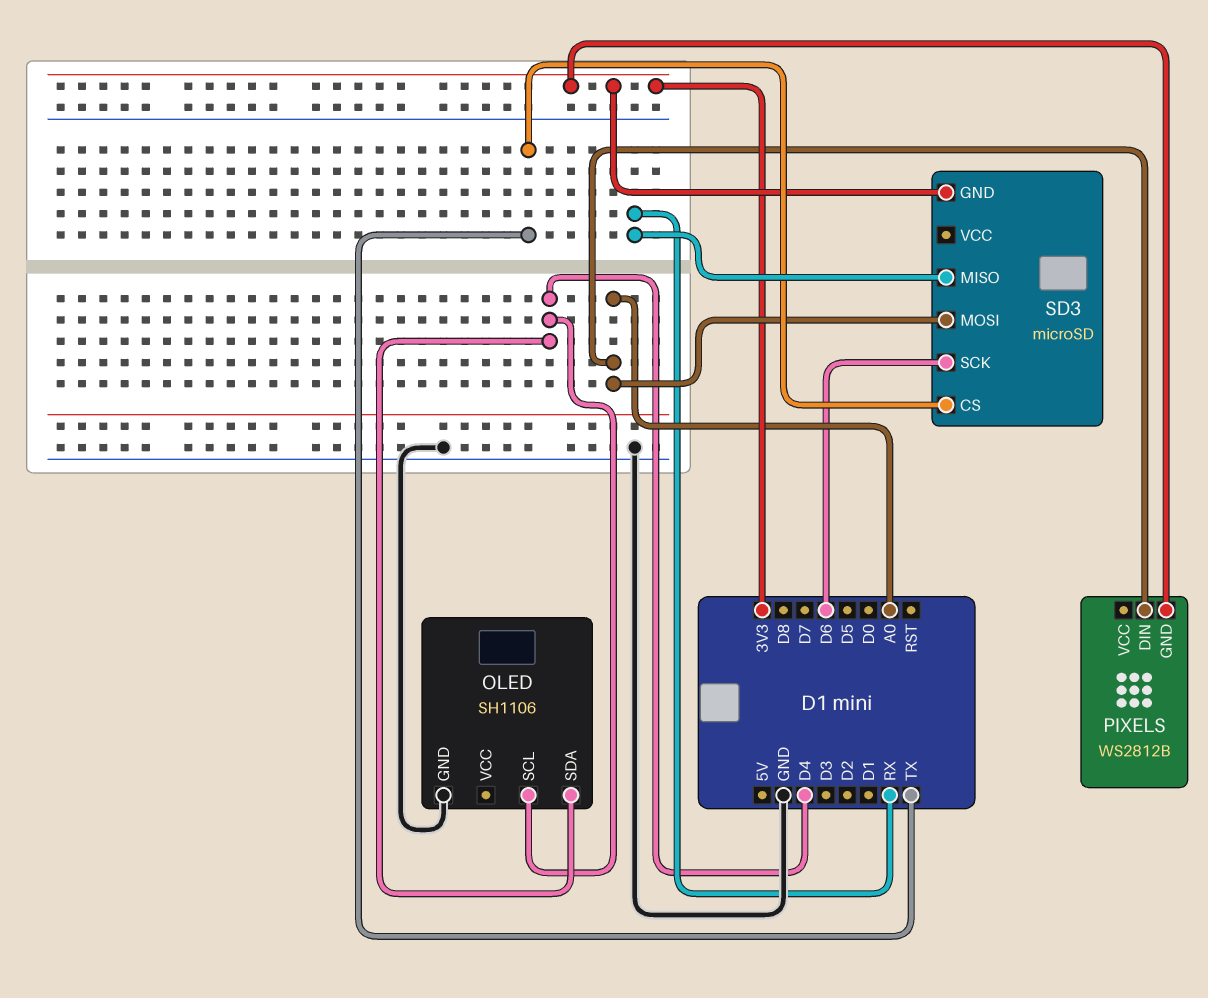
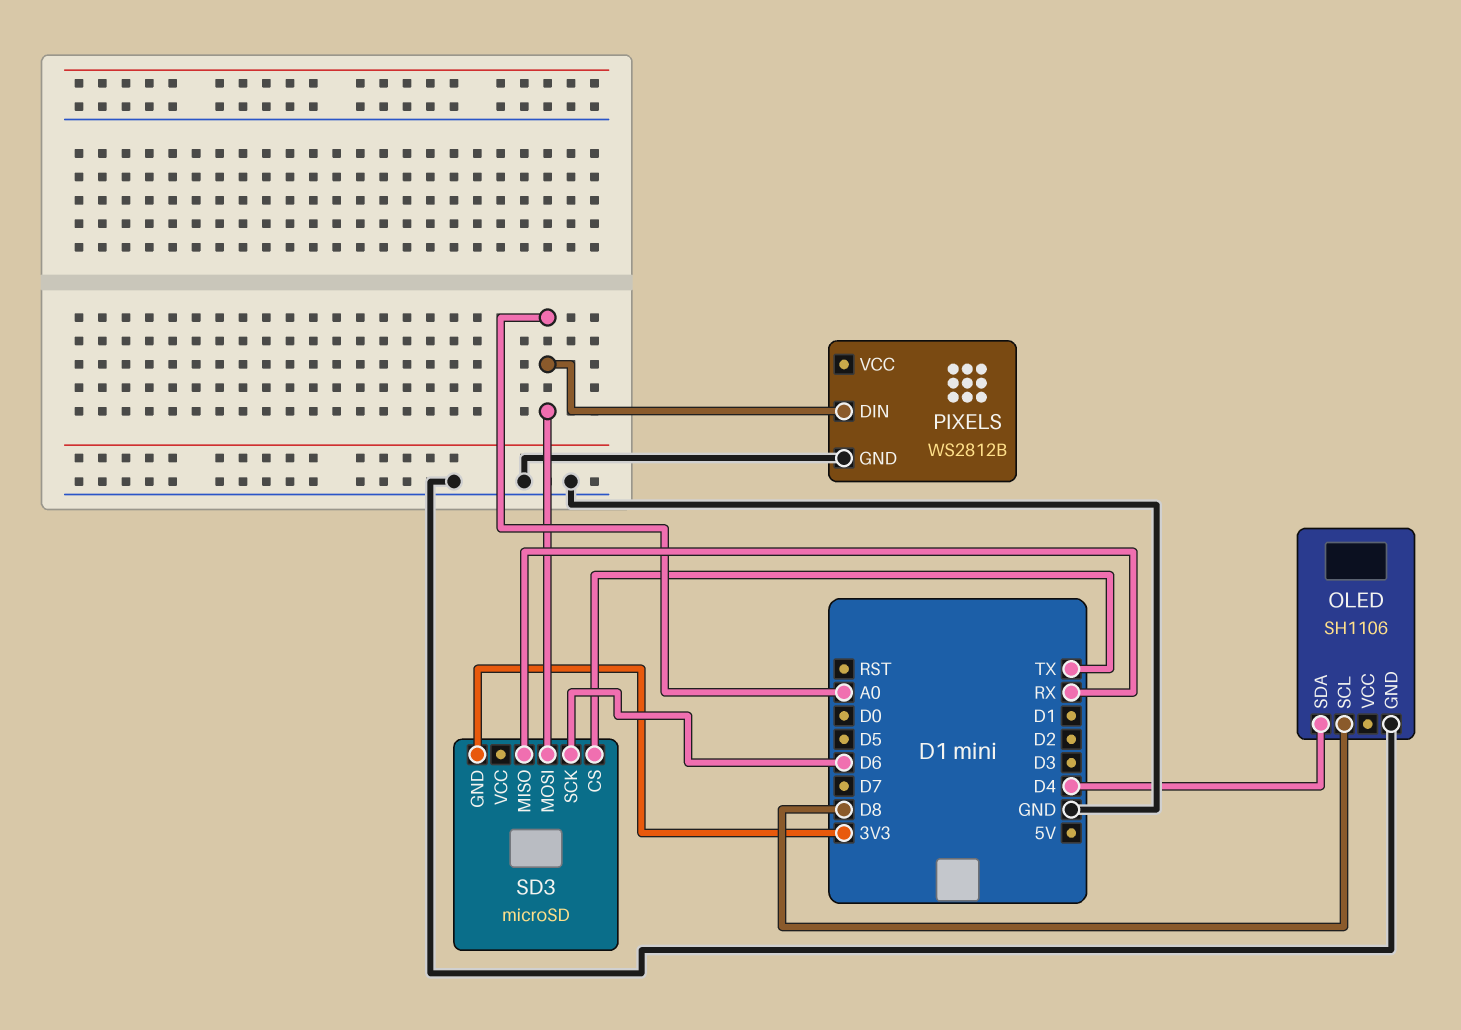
OLED pin SCL: D4 -> D8
PIXELS pin GND: 3V3 -> GND

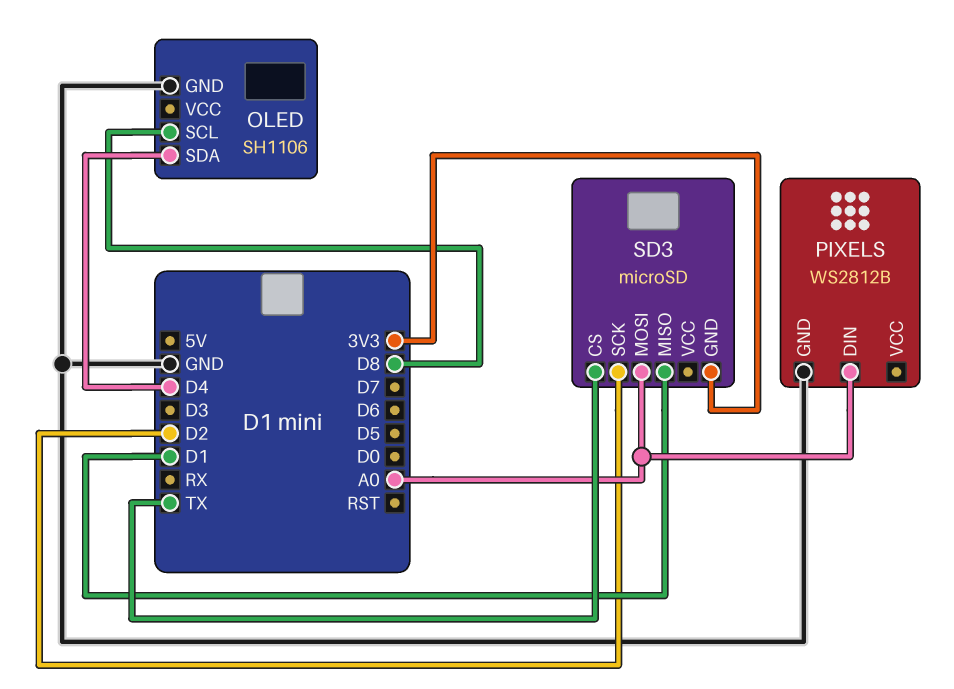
SD3 pin MISO: RX -> D1
SD3 pin SCK: D6 -> D2

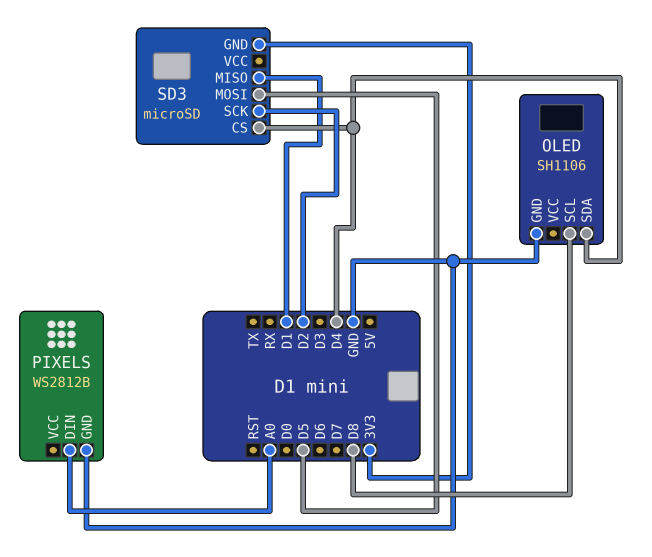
SD3 pin CS: TX -> D4
SD3 pin MOSI: A0 -> D5

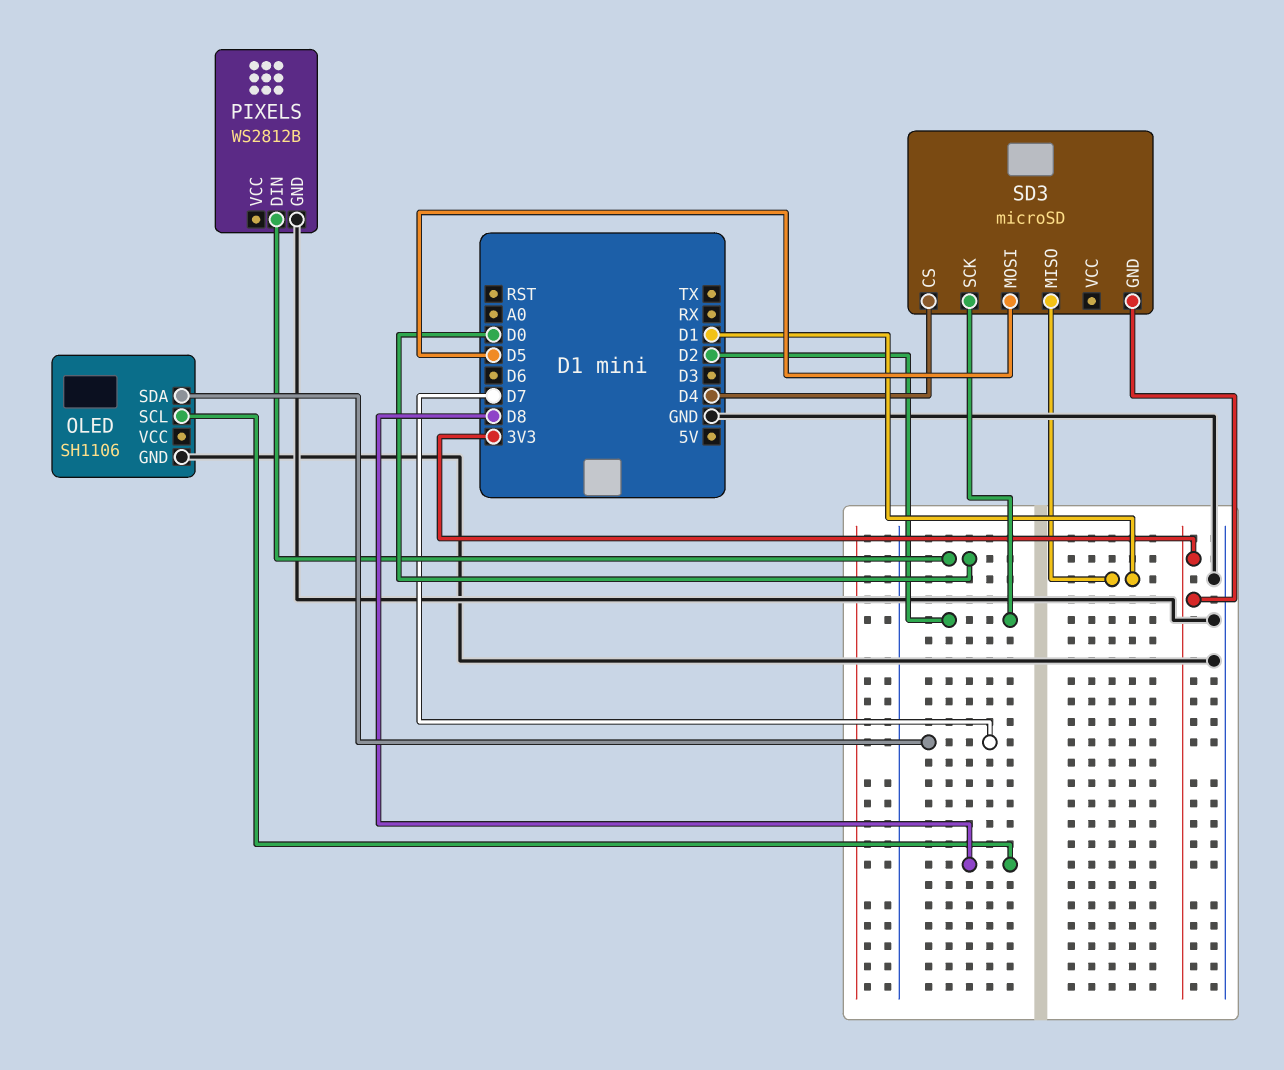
OLED pin SDA: D4 -> D7
PIXELS pin DIN: A0 -> D0

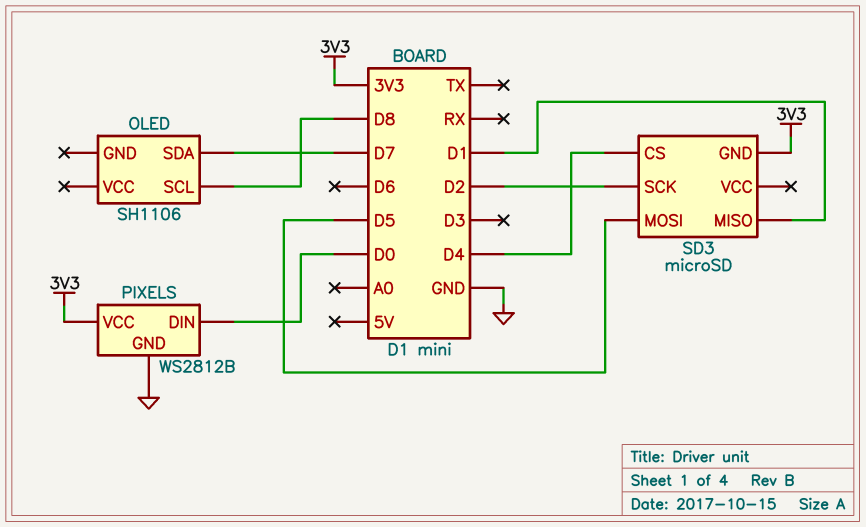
OLED pin GND: GND -> none
PIXELS pin VCC: none -> 3V3

